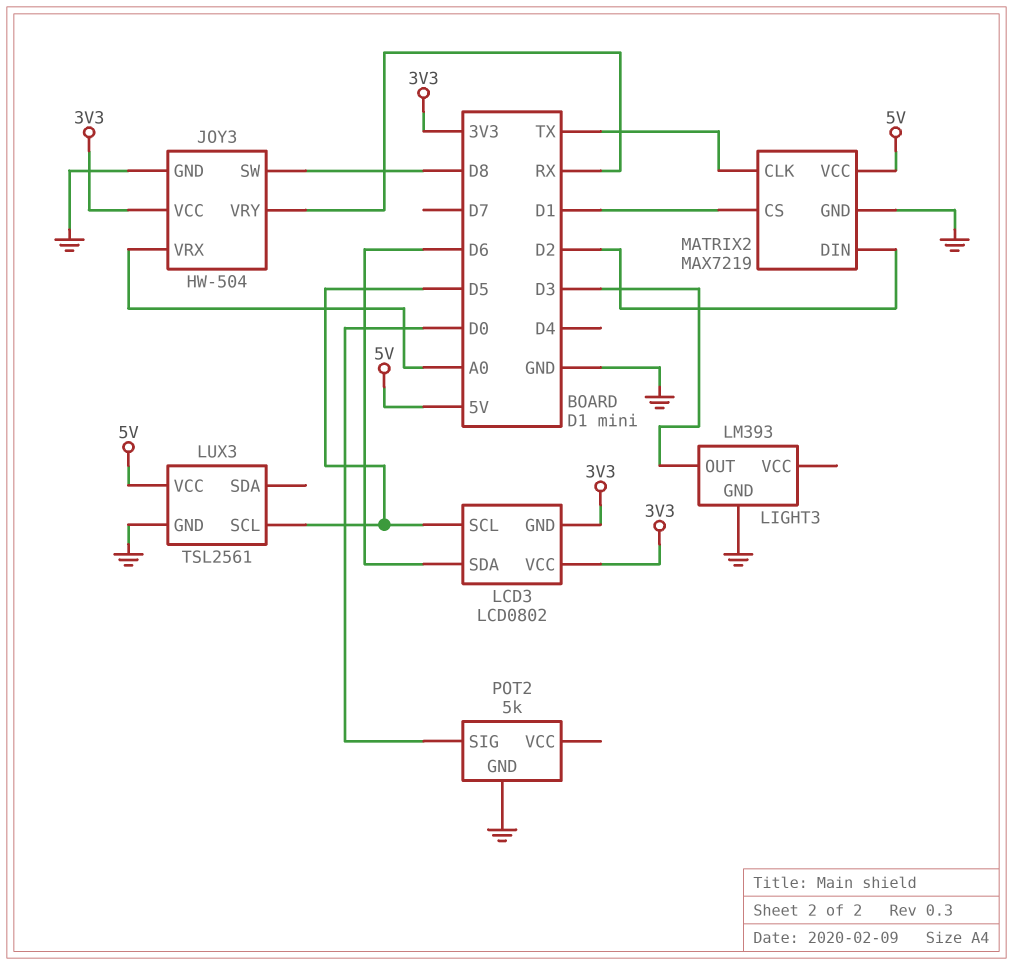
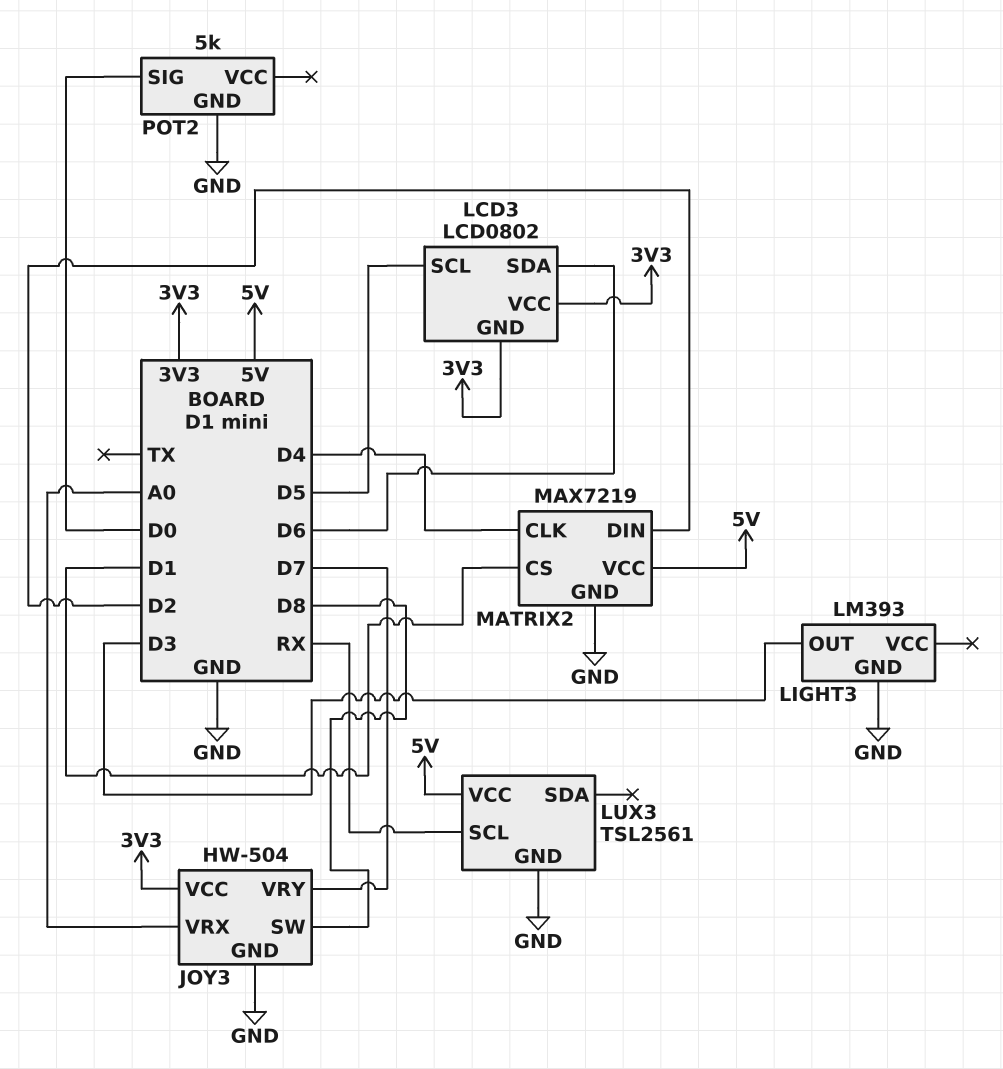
JOY3 pin VRY: RX -> D7
LUX3 pin SCL: D5 -> RX
MATRIX2 pin CLK: TX -> D4

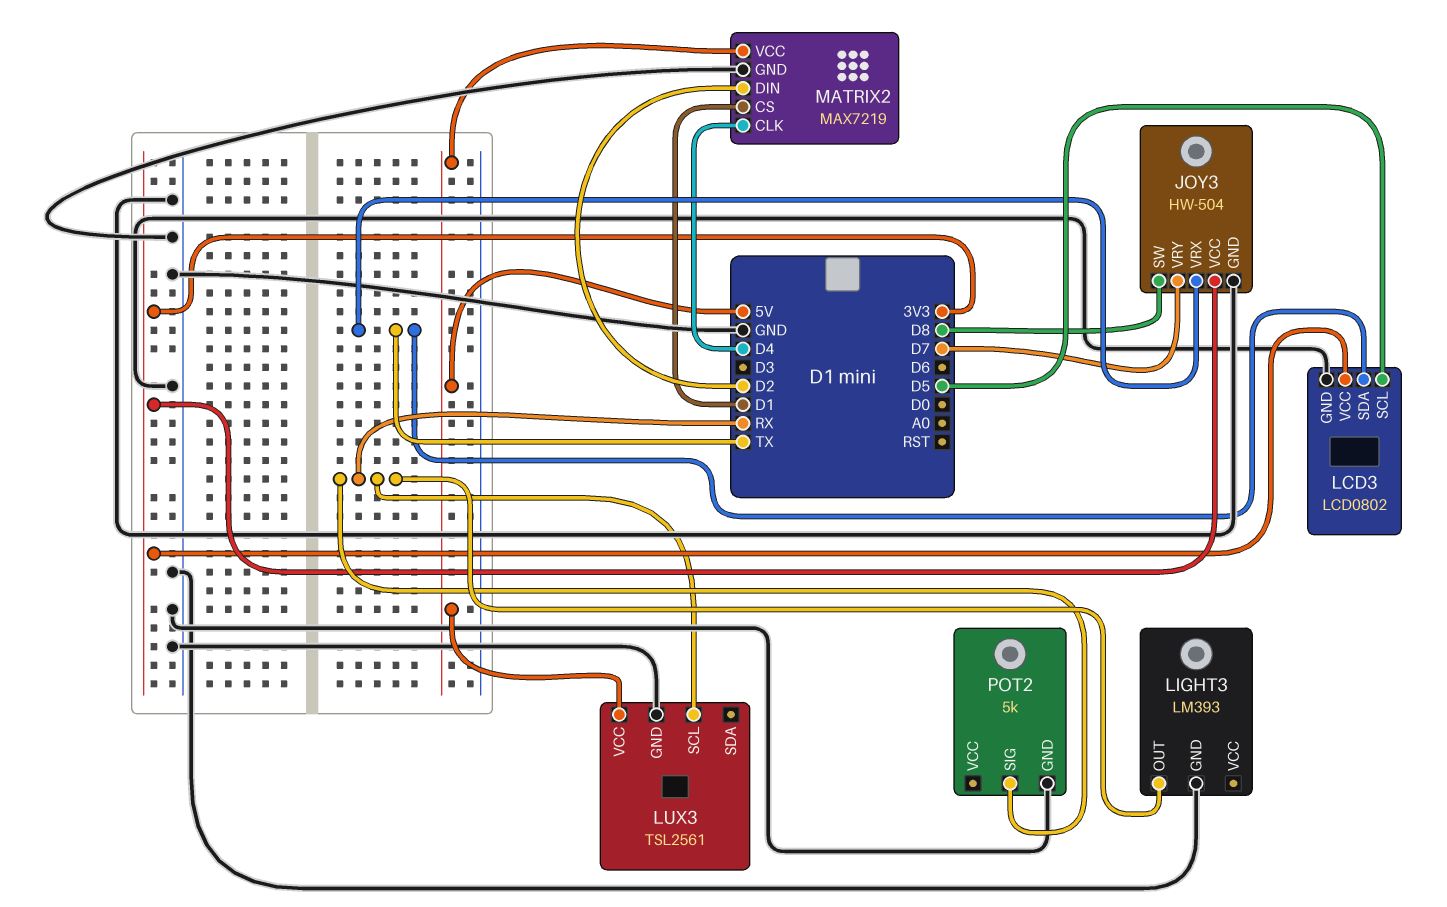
JOY3 pin VRX: A0 -> TX
LCD3 pin GND: 3V3 -> GND
LCD3 pin SDA: D6 -> TX
LIGHT3 pin OUT: D3 -> RX
POT2 pin SIG: D0 -> RX

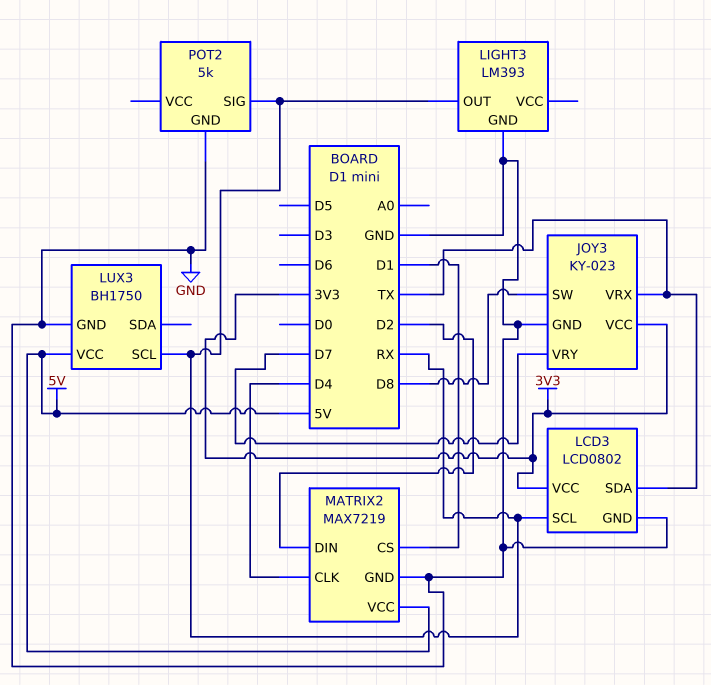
JOY3: HW-504 -> KY-023
LCD3 pin SCL: D5 -> RX
LUX3: TSL2561 -> BH1750

